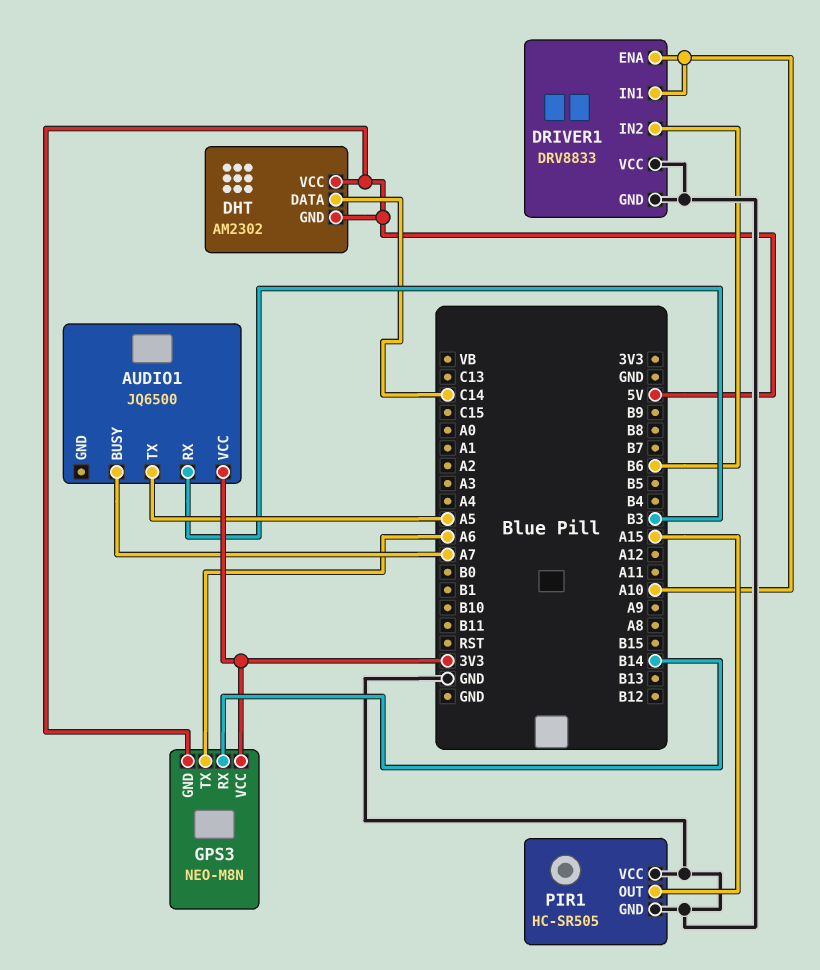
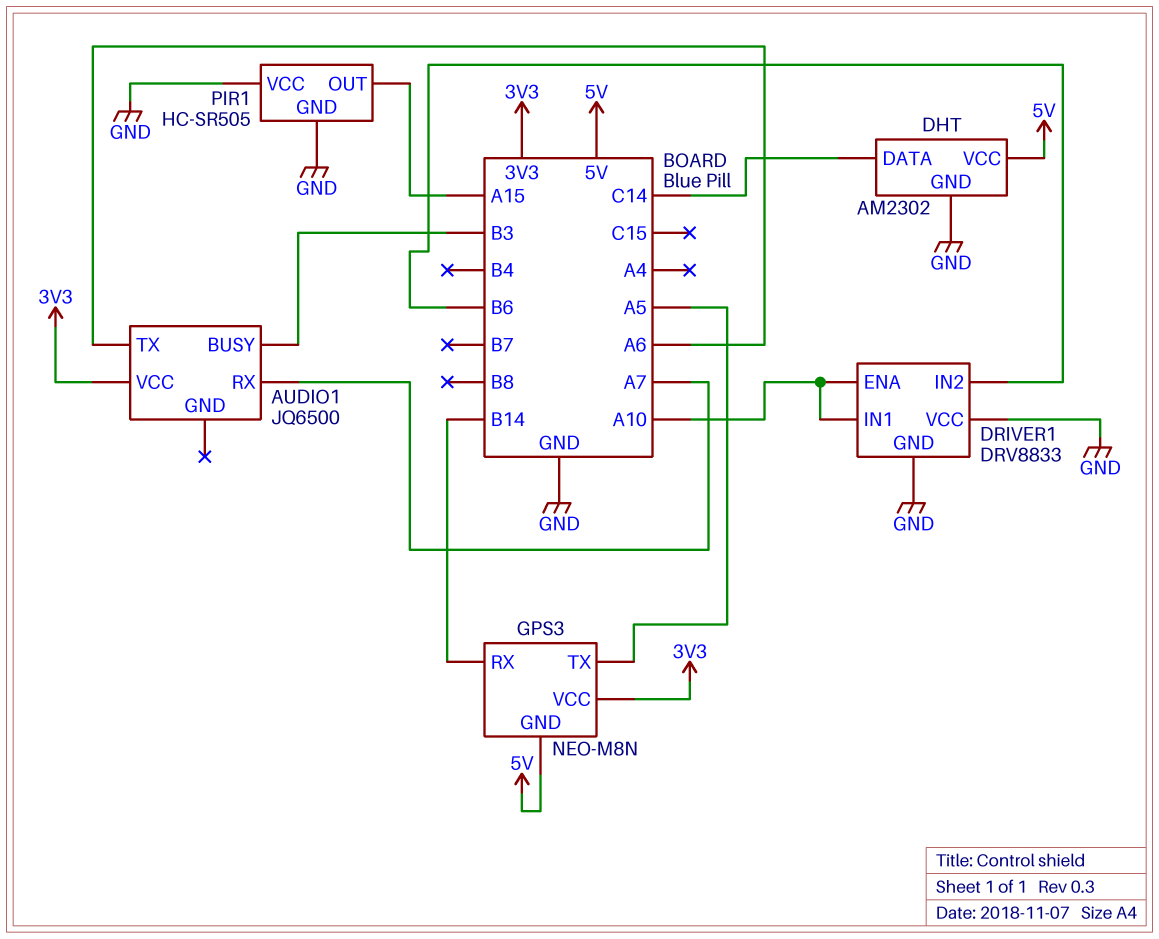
AUDIO1 pin BUSY: A7 -> B3
AUDIO1 pin RX: B3 -> A7
AUDIO1 pin TX: A5 -> A6
DHT pin GND: 5V -> GND
GPS3 pin TX: A6 -> A5

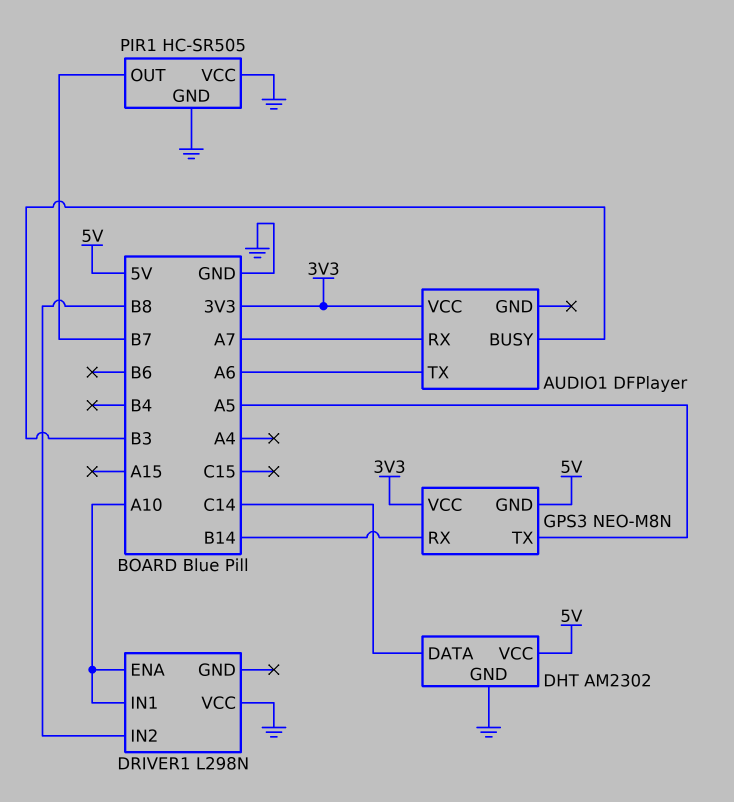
AUDIO1: JQ6500 -> DFPlayer
DRIVER1: DRV8833 -> L298N
DRIVER1 pin GND: GND -> none
DRIVER1 pin IN2: B6 -> B8
PIR1 pin OUT: A15 -> B7

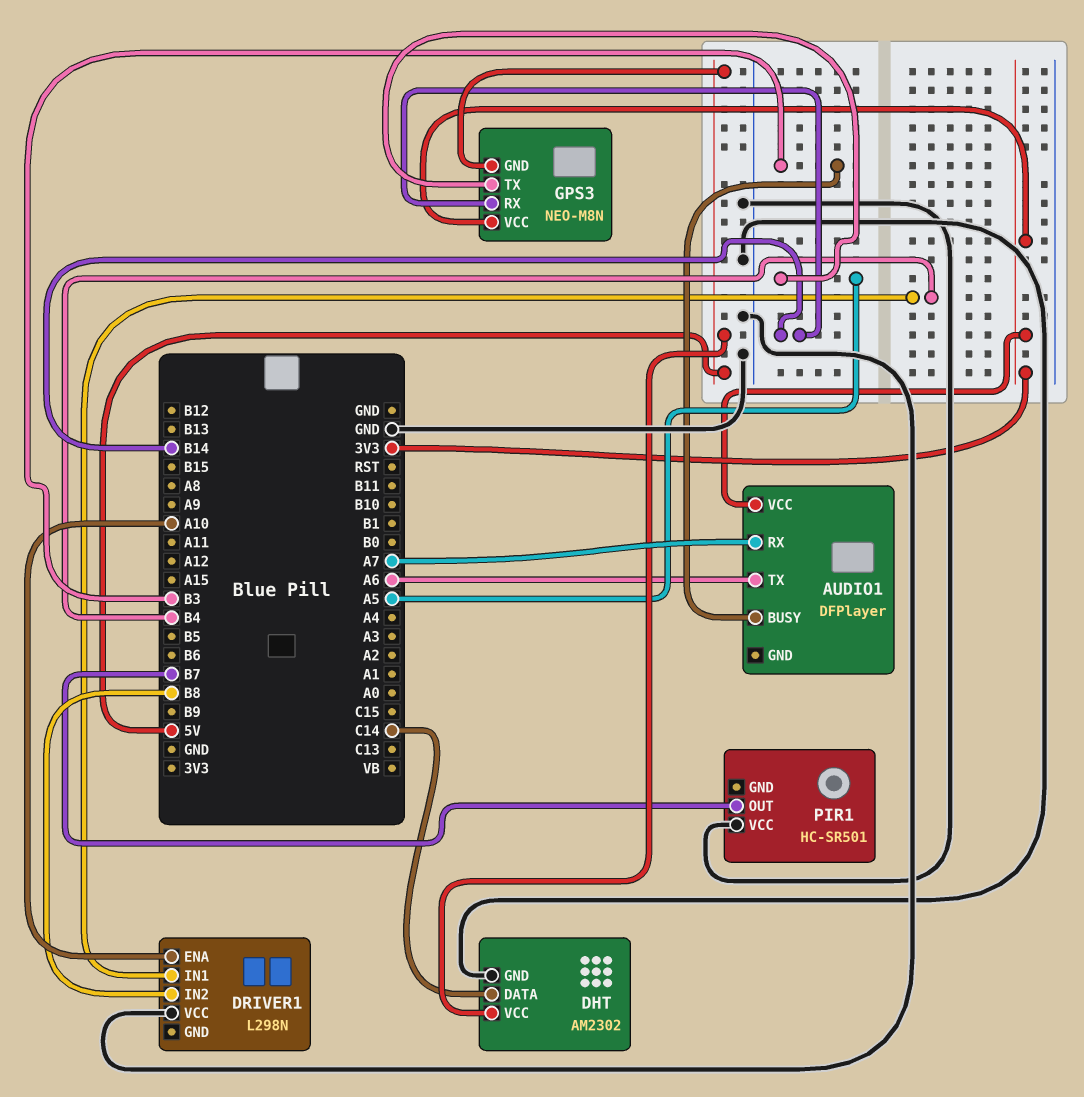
DRIVER1 pin IN1: A10 -> B4
PIR1: HC-SR505 -> HC-SR501
PIR1 pin GND: GND -> none

